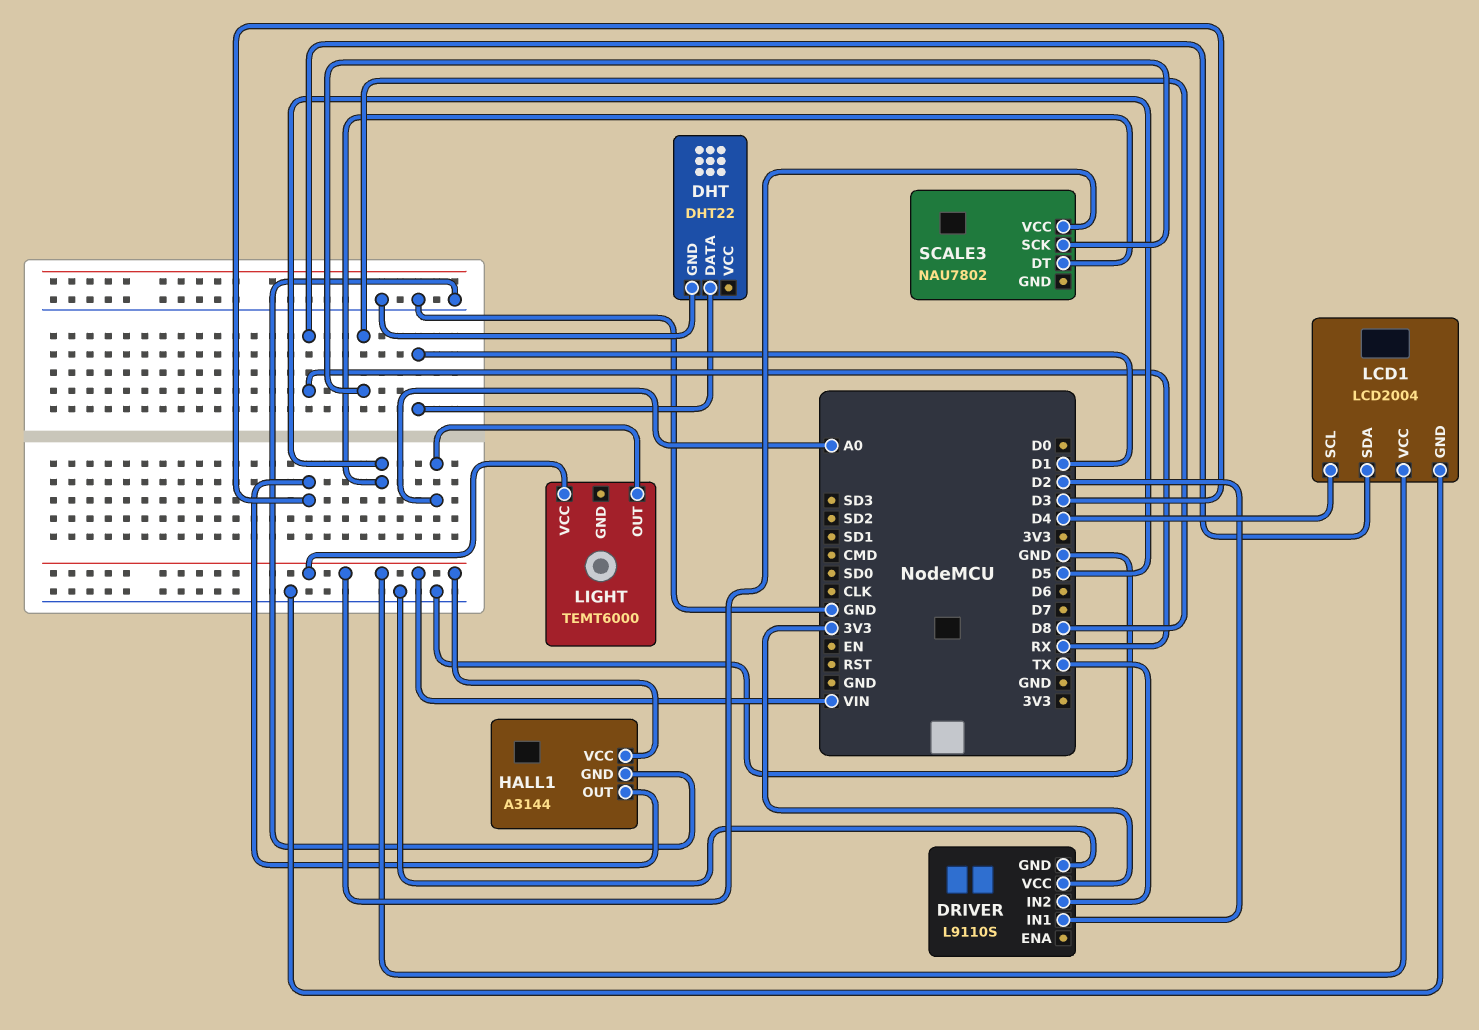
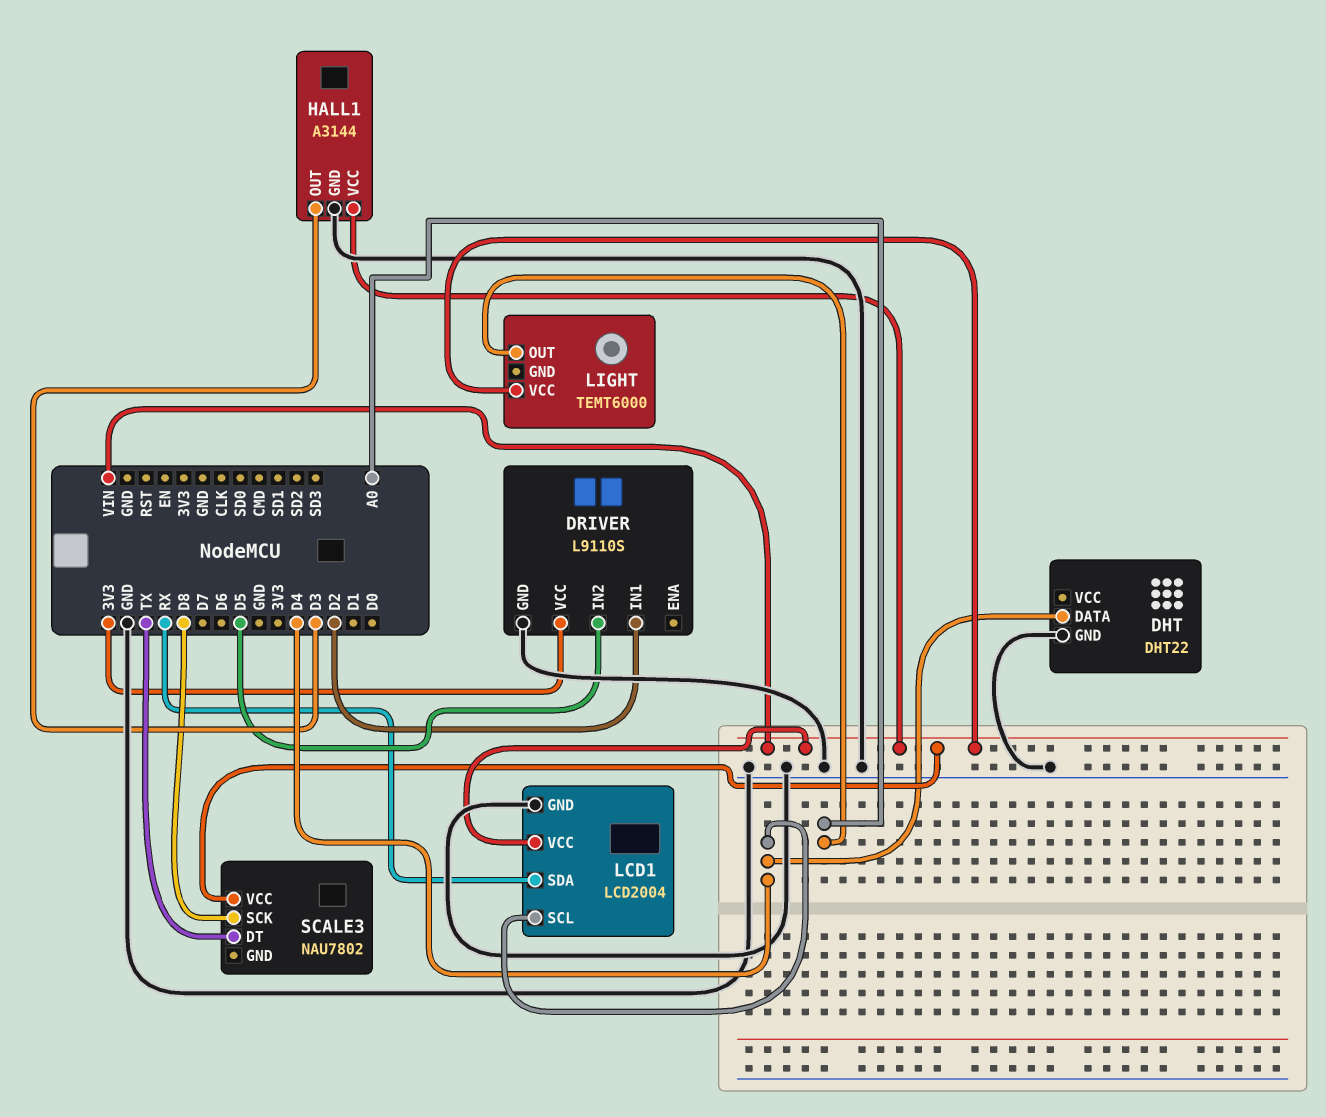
DHT pin DATA: D1 -> D4
DRIVER pin IN2: TX -> D5
SCALE3 pin DT: D5 -> TX

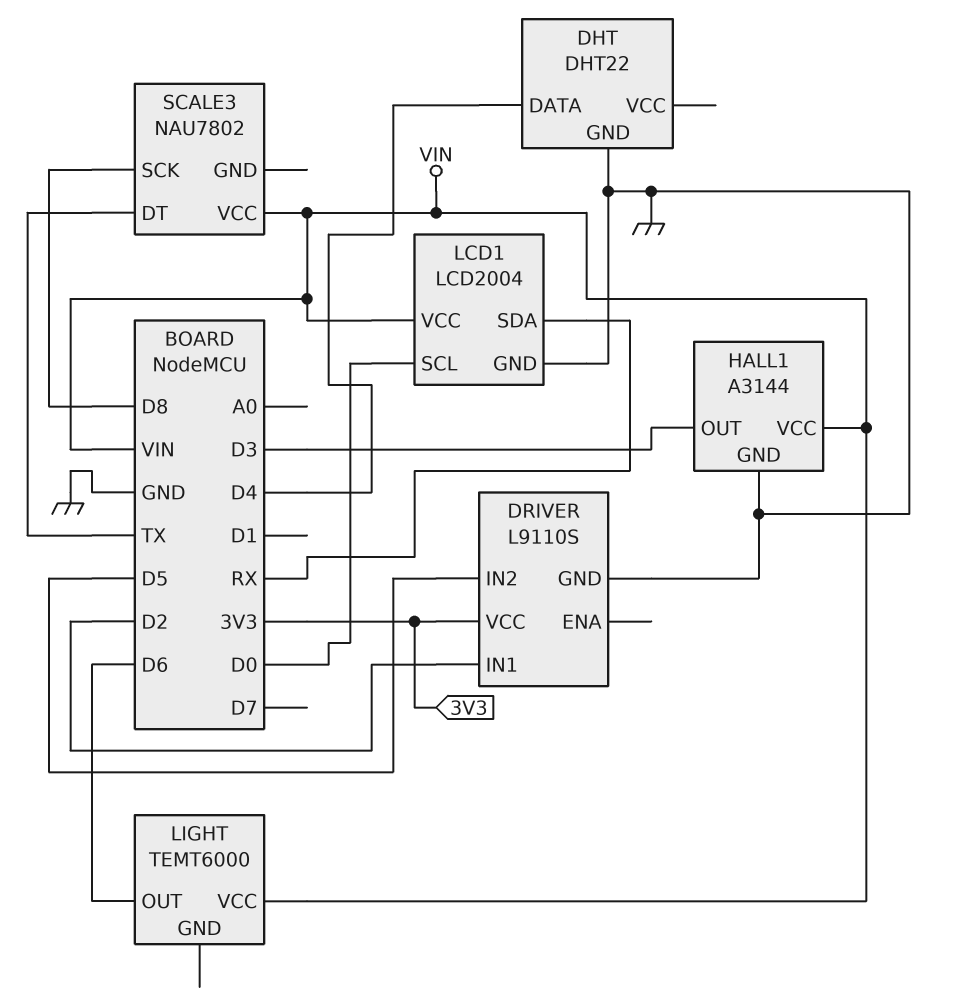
LCD1 pin SCL: D4 -> D0
LIGHT pin OUT: A0 -> D6

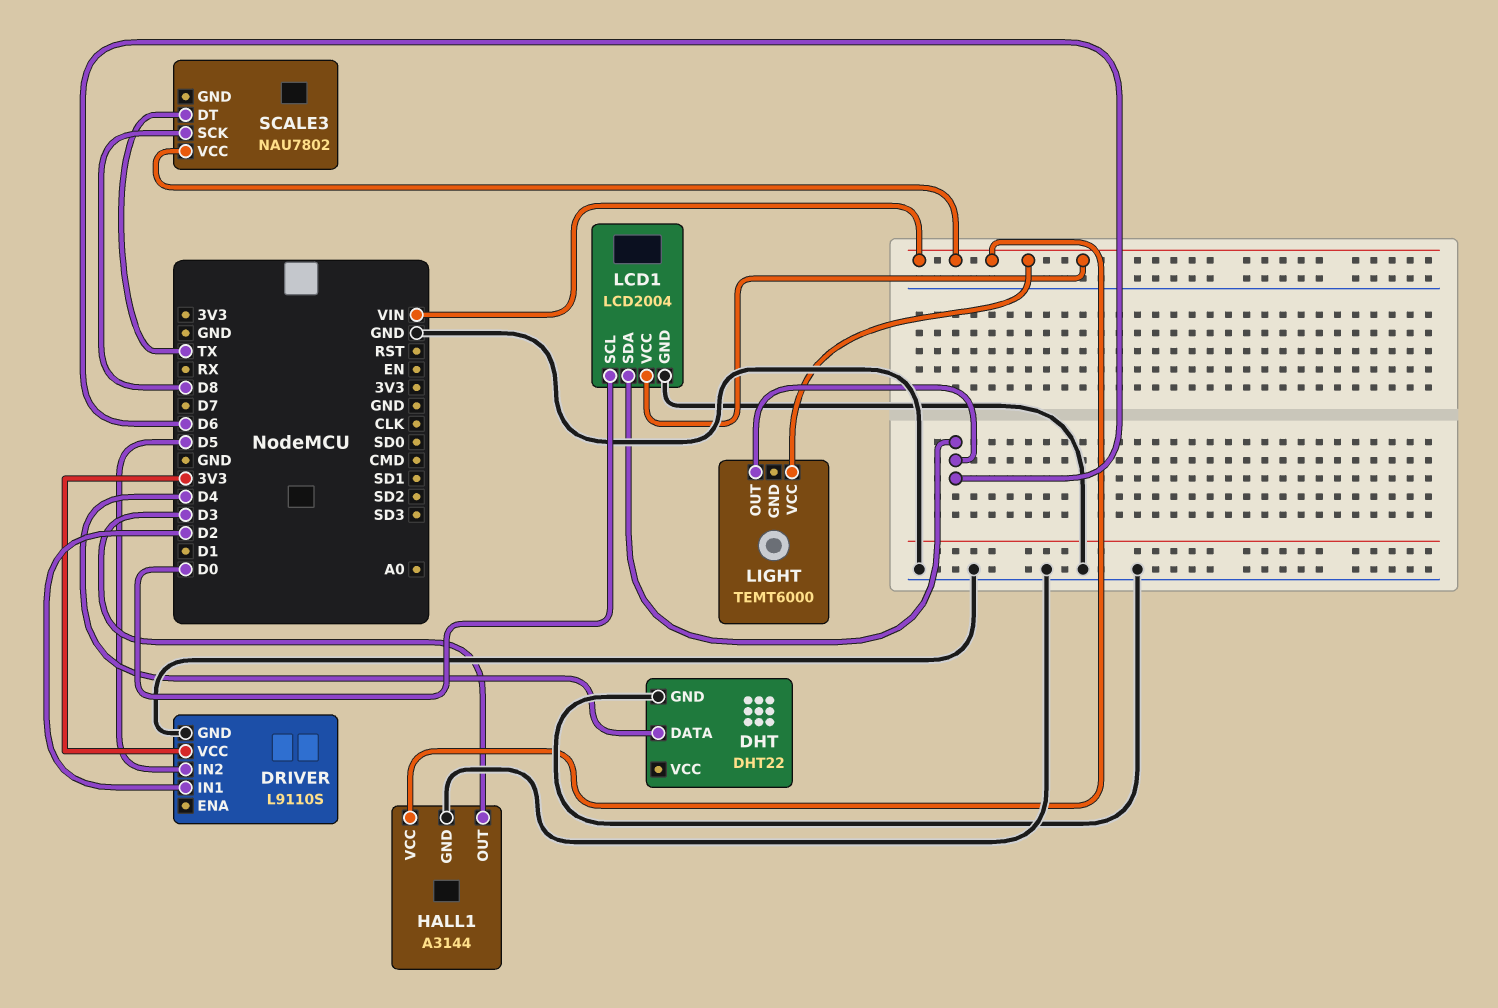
LCD1 pin SDA: RX -> D6

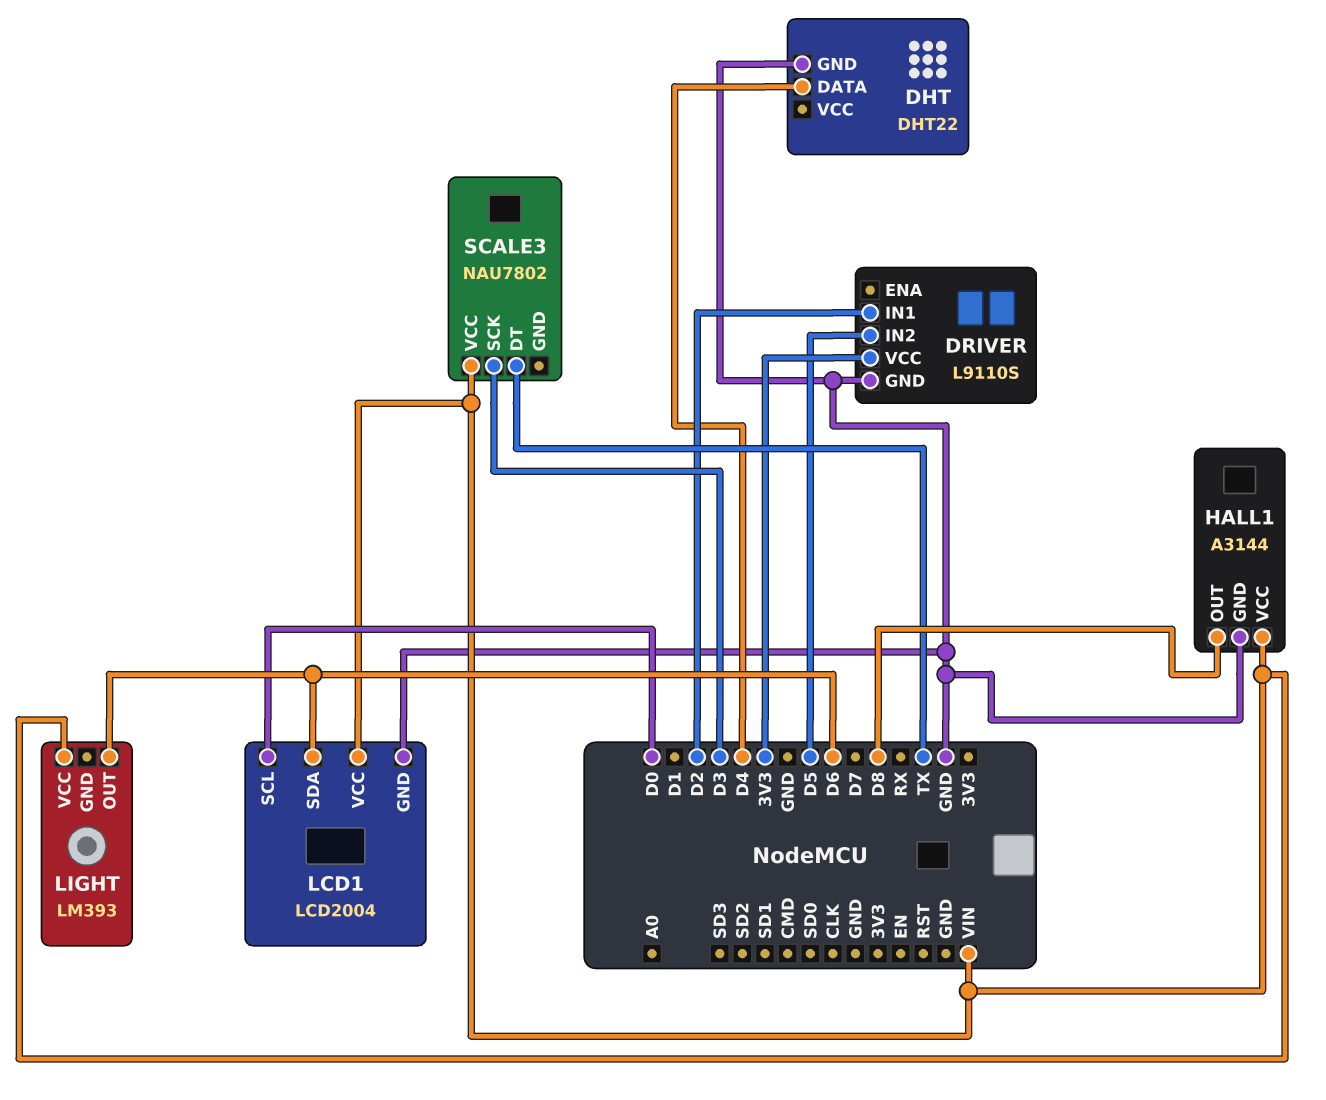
HALL1 pin OUT: D3 -> D8
LIGHT: TEMT6000 -> LM393
SCALE3 pin SCK: D8 -> D3

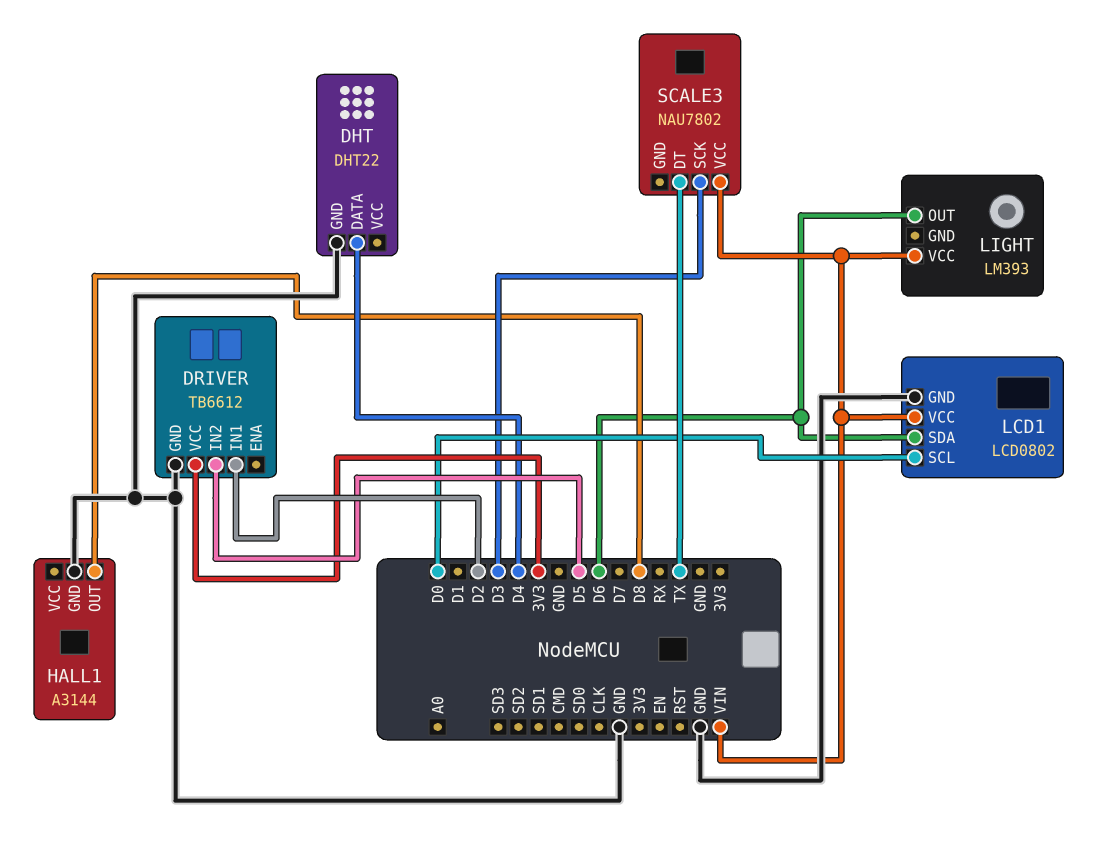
DRIVER: L9110S -> TB6612
HALL1 pin VCC: VIN -> none
LCD1: LCD2004 -> LCD0802

